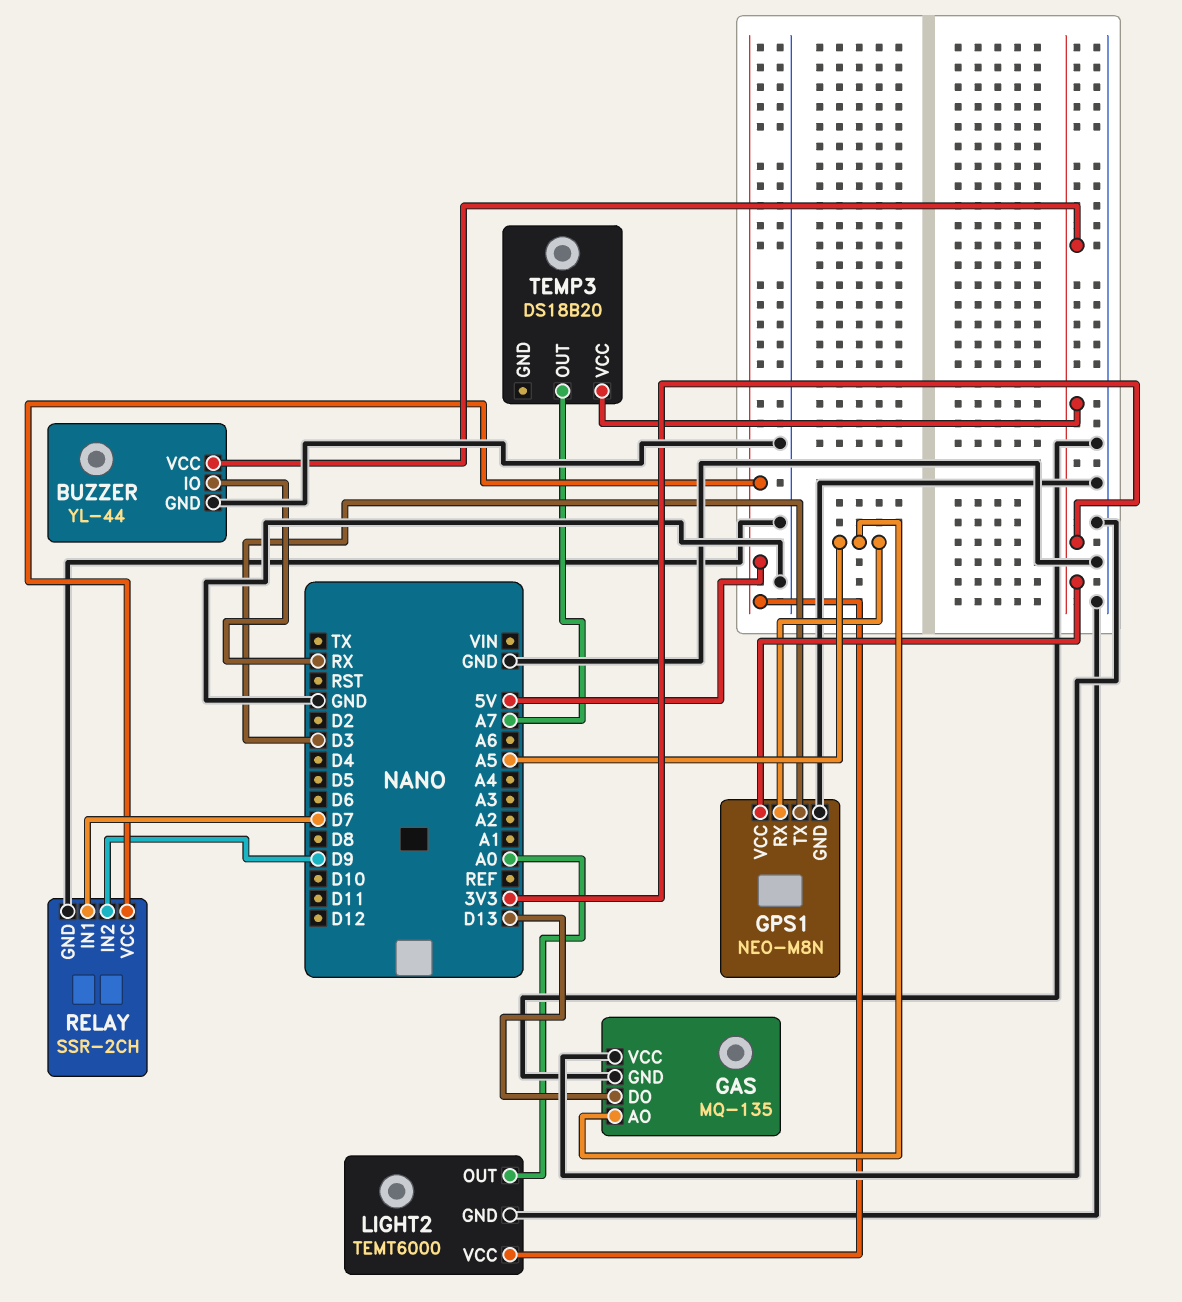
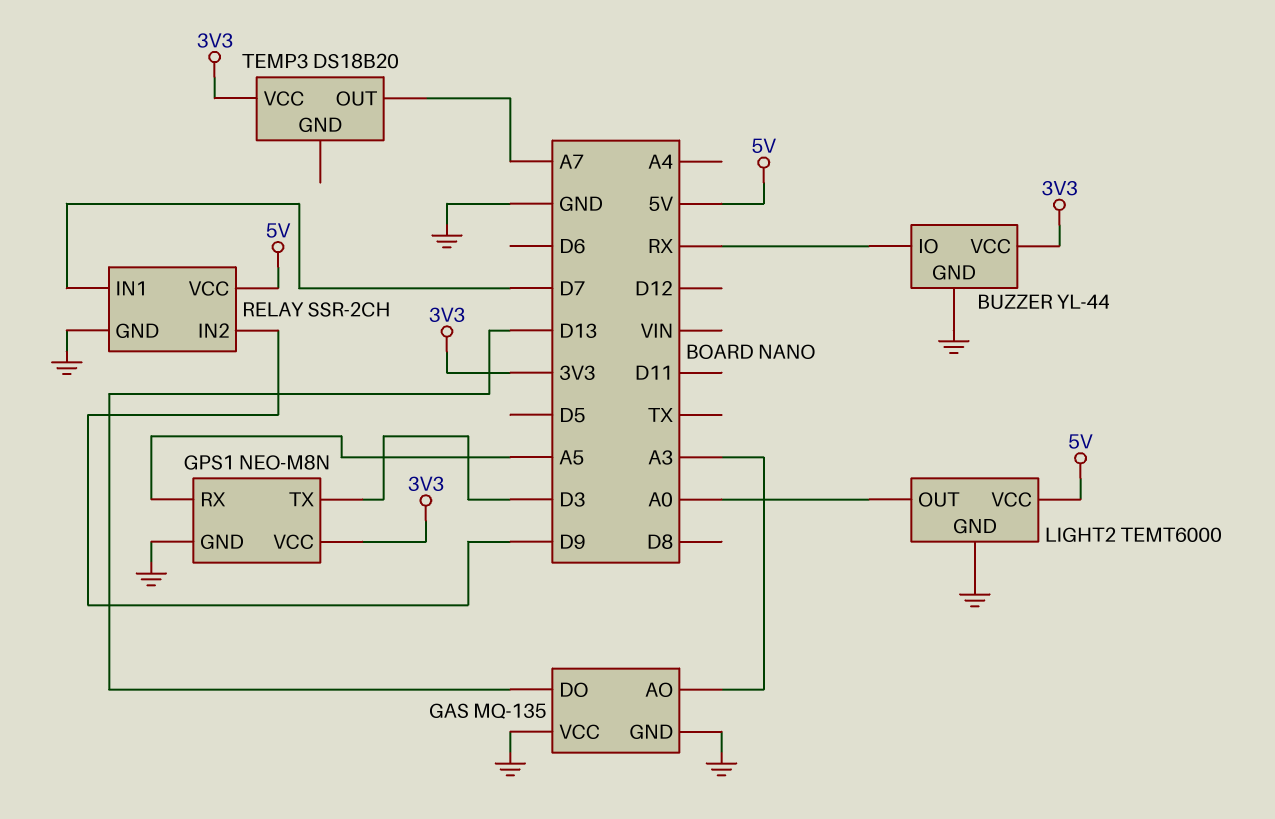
GAS pin AO: A5 -> A3

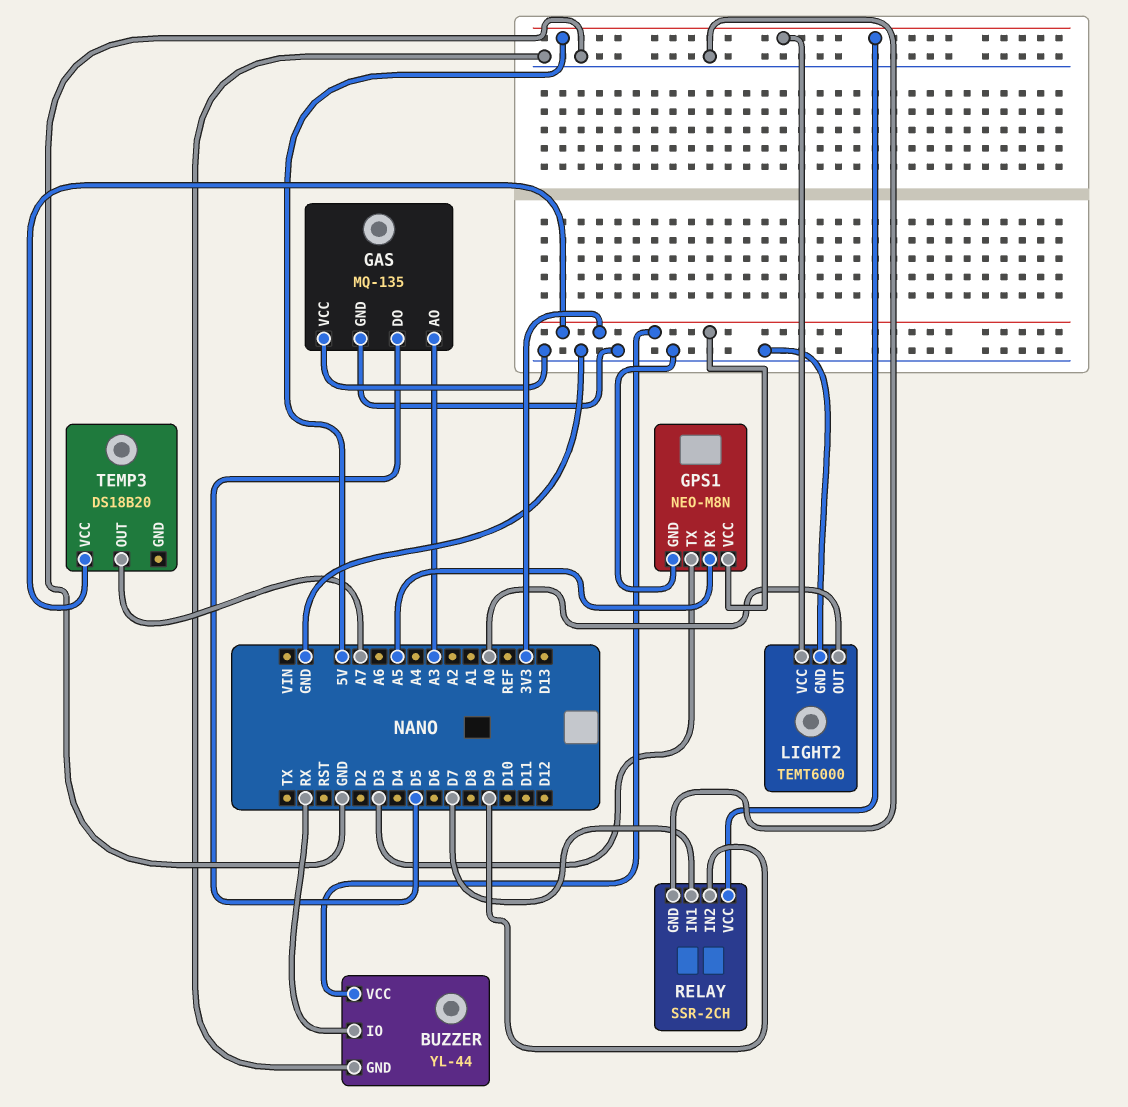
GAS pin DO: D13 -> D5

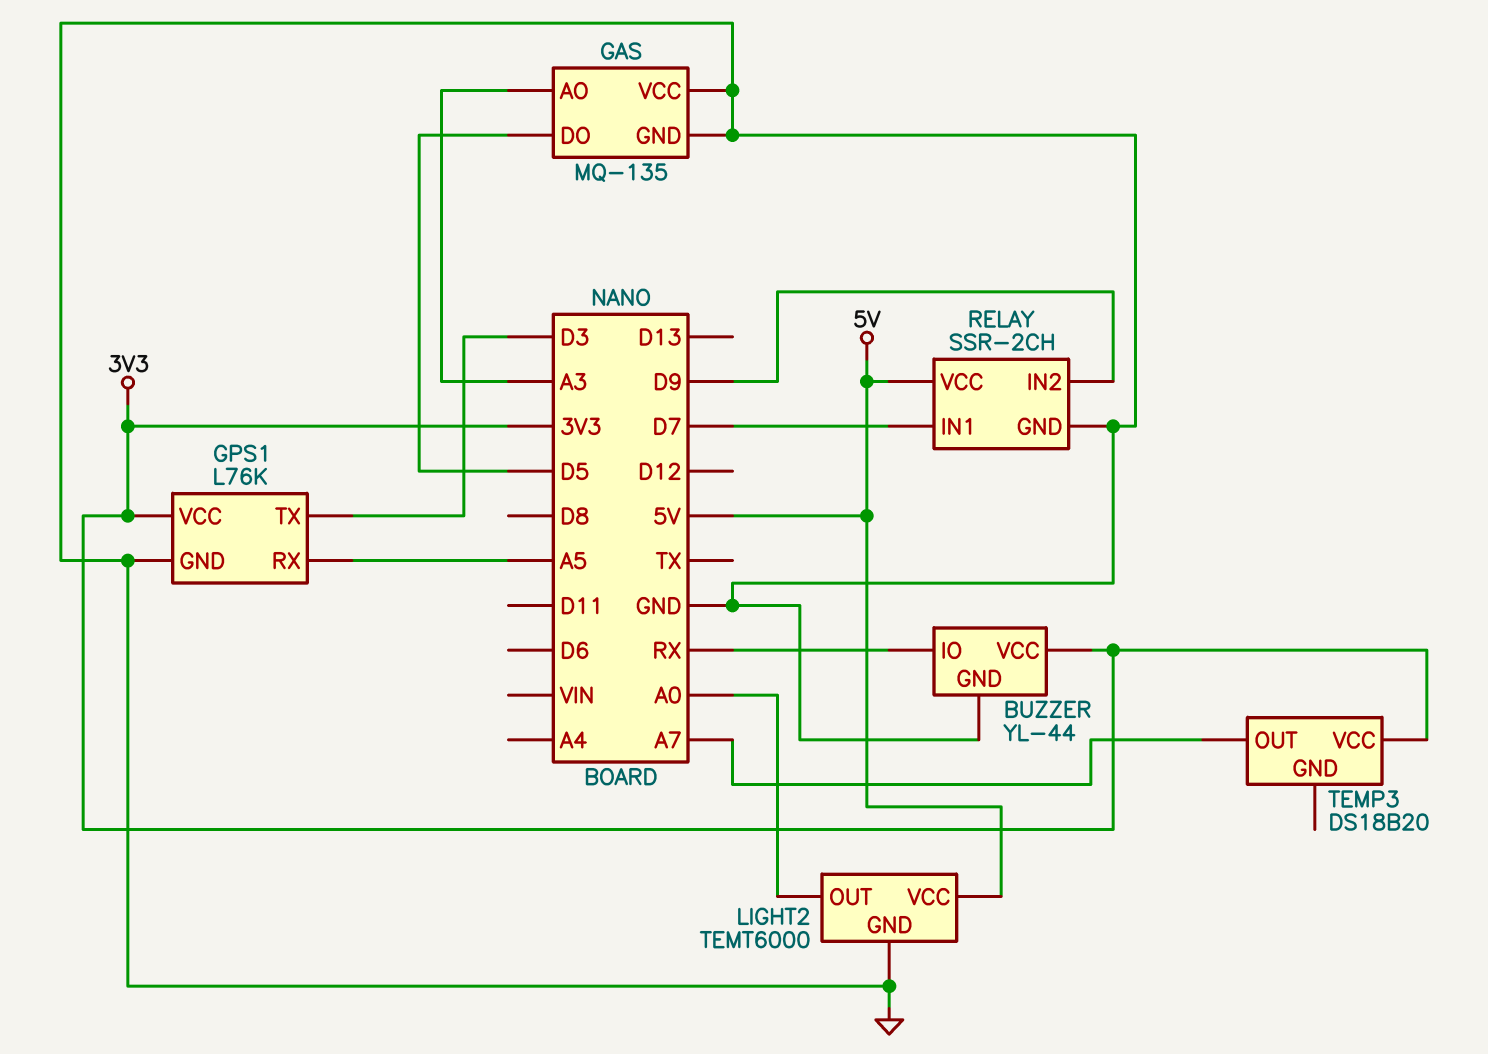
GPS1: NEO-M8N -> L76K

